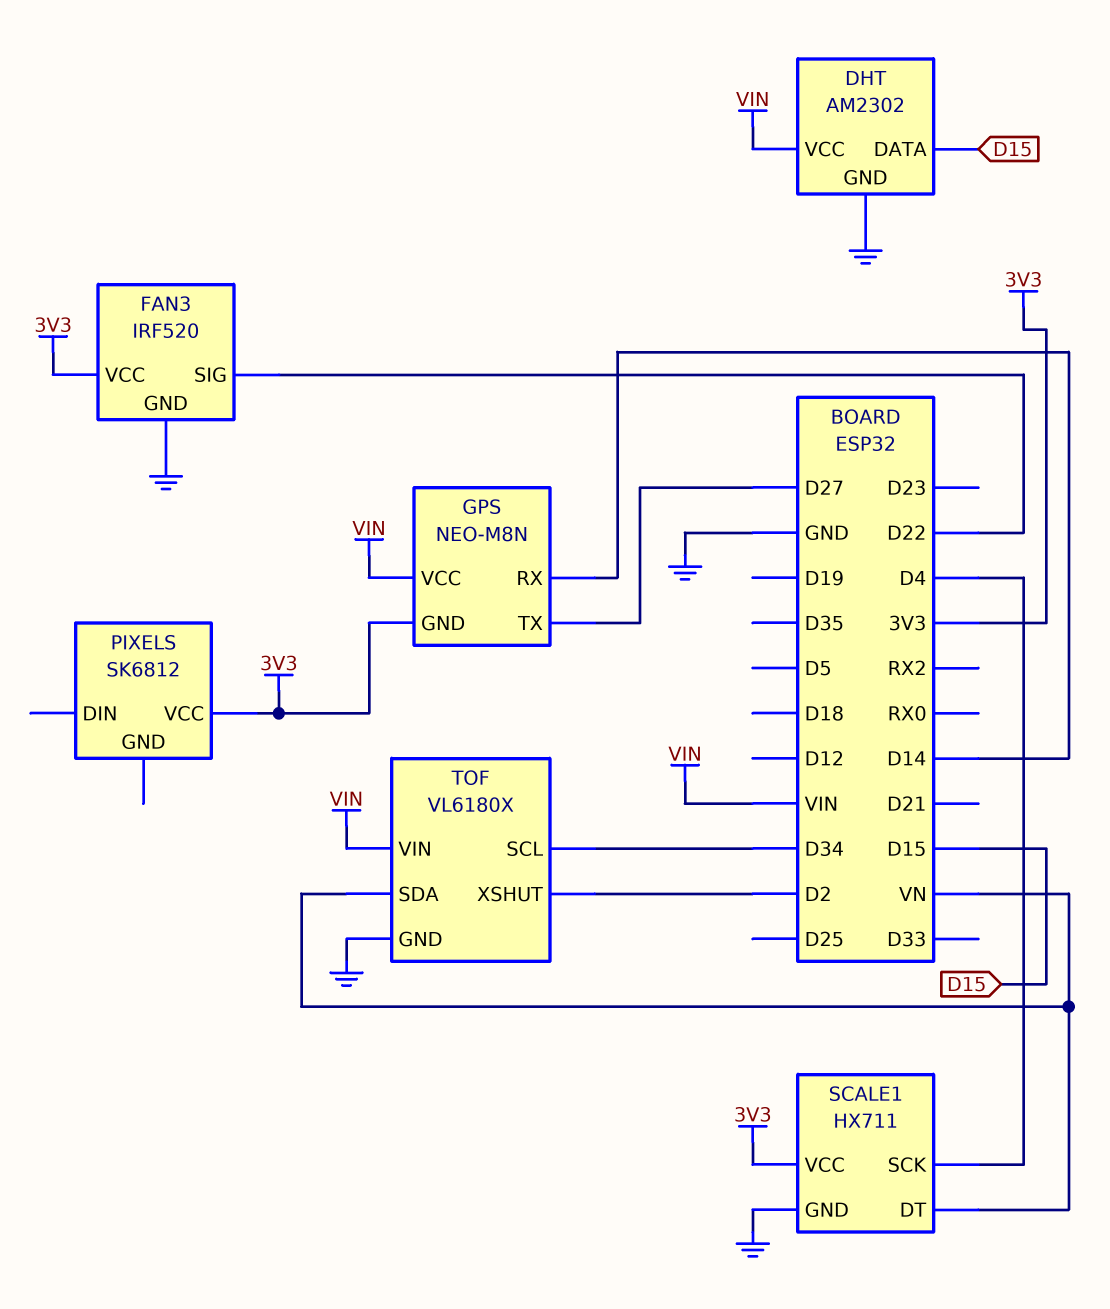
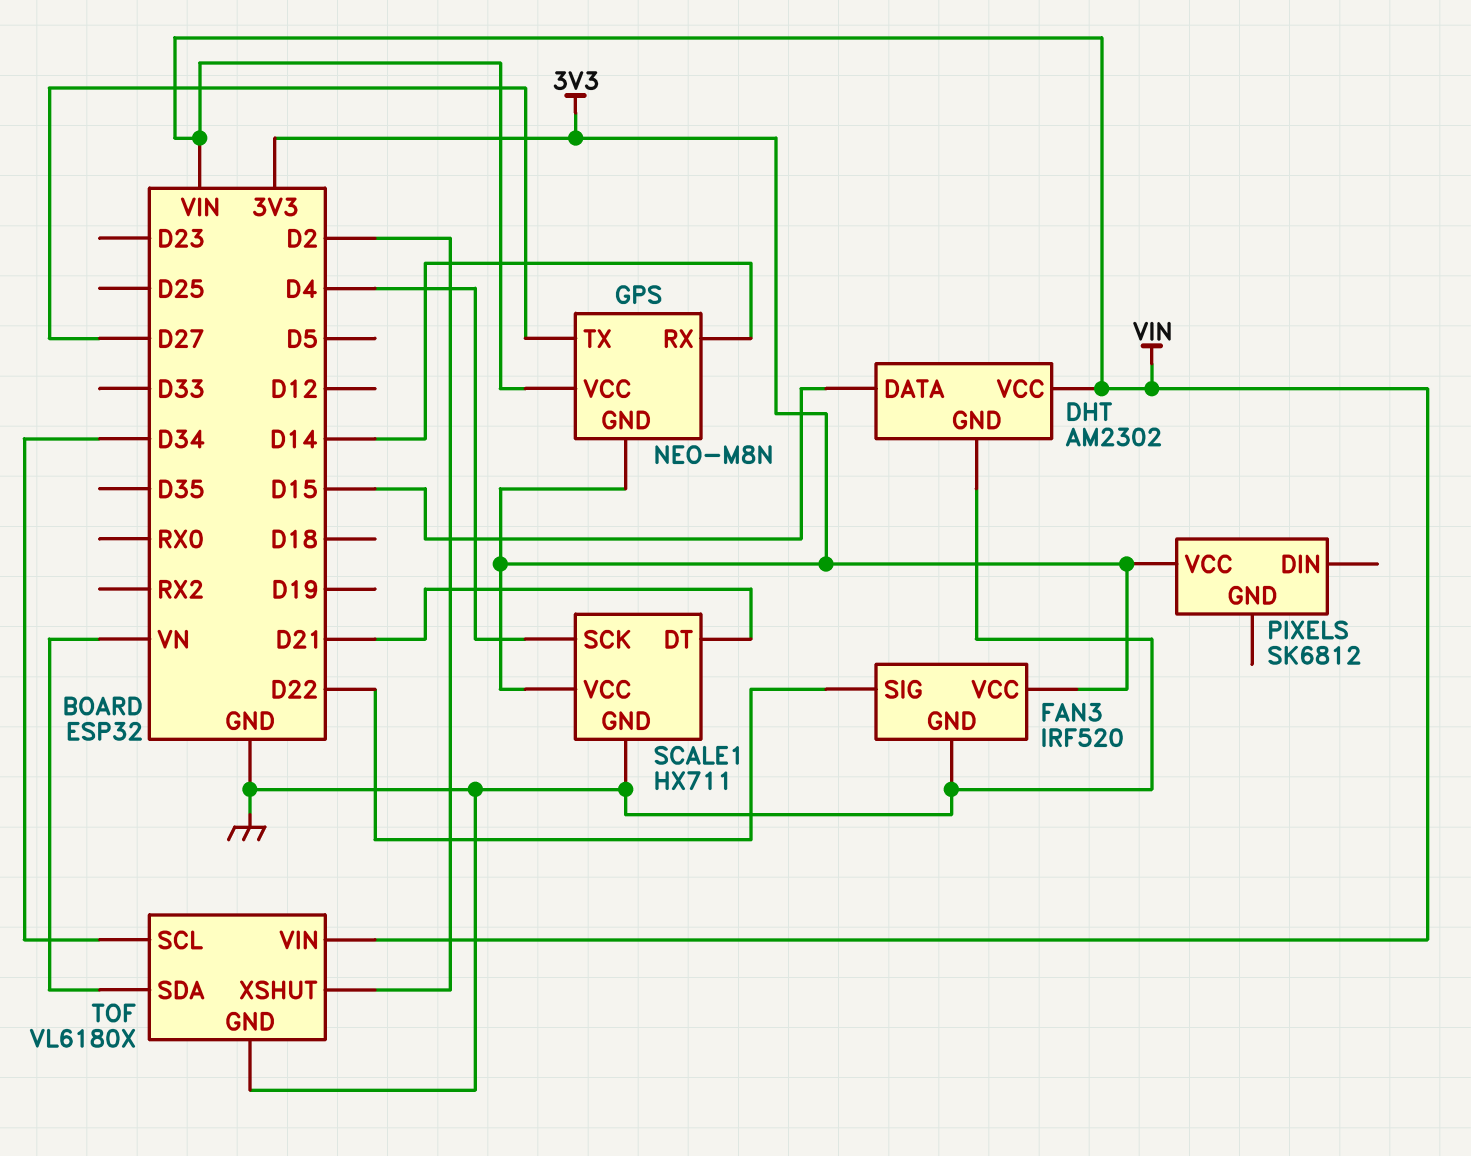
SCALE1 pin DT: VN -> D21

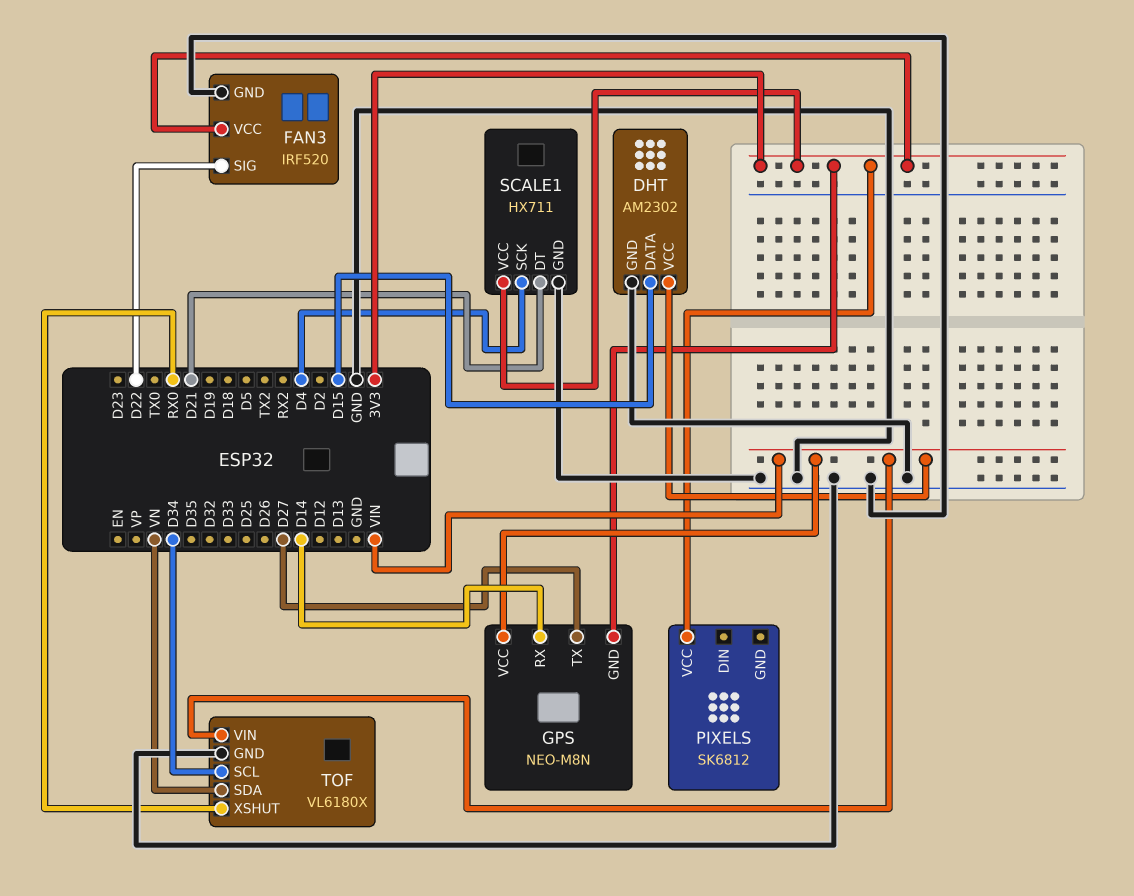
TOF pin XSHUT: D2 -> RX0

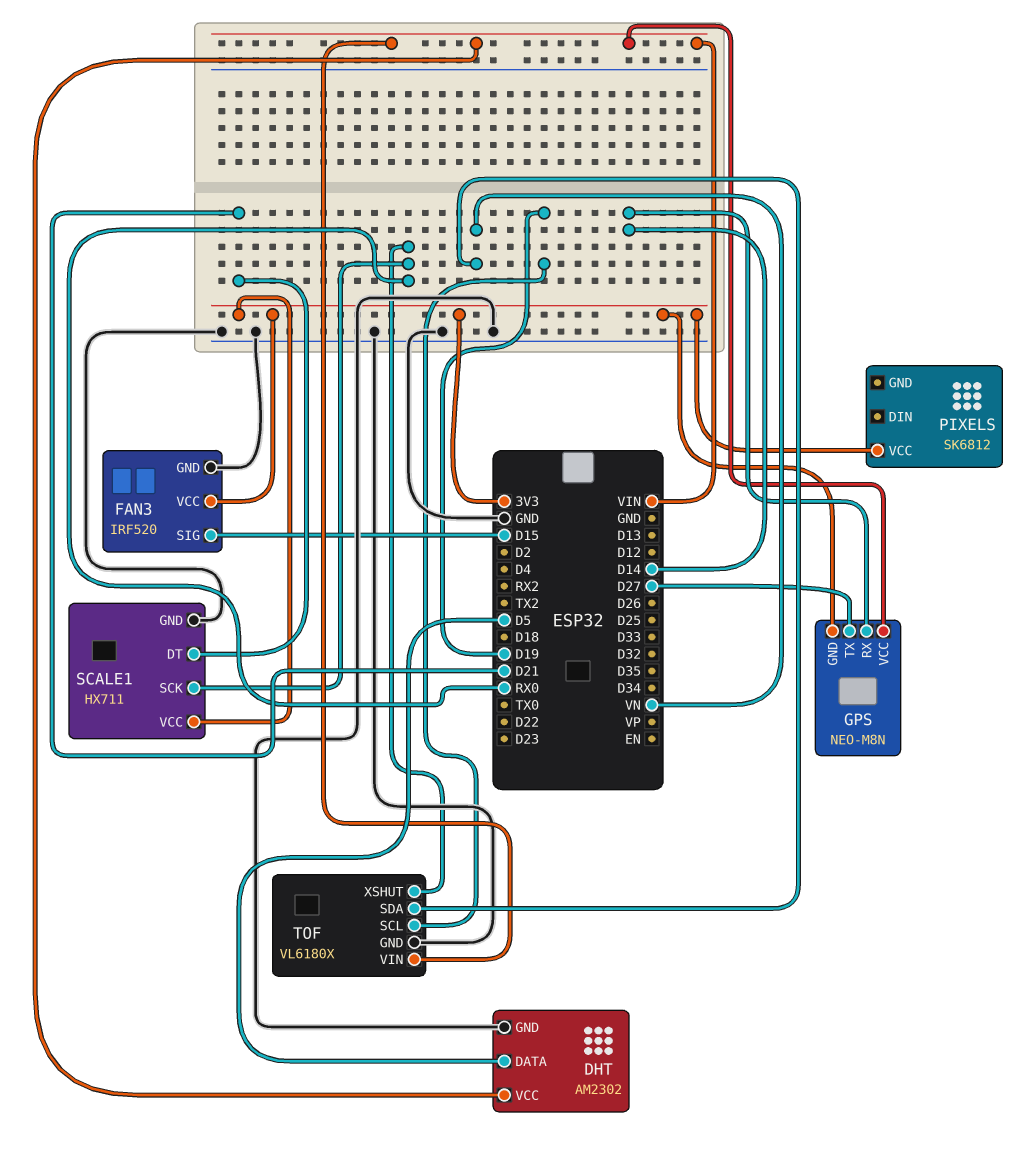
DHT pin DATA: D15 -> D5
FAN3 pin SIG: D22 -> D15
SCALE1 pin SCK: D4 -> RX0
TOF pin SCL: D34 -> D19

